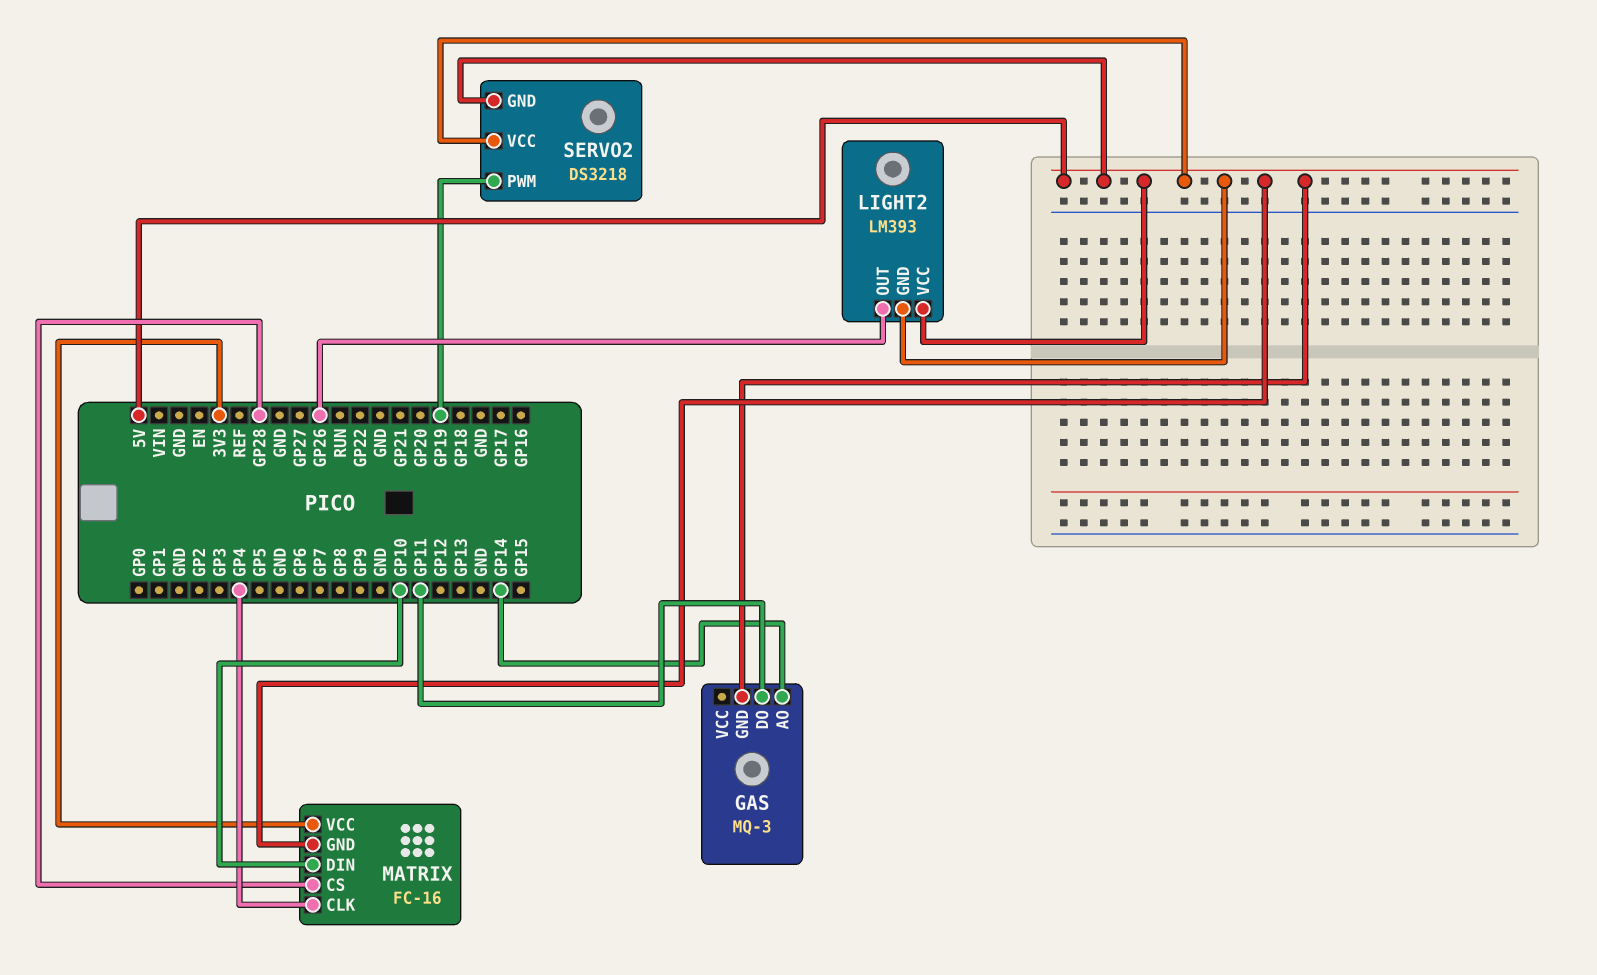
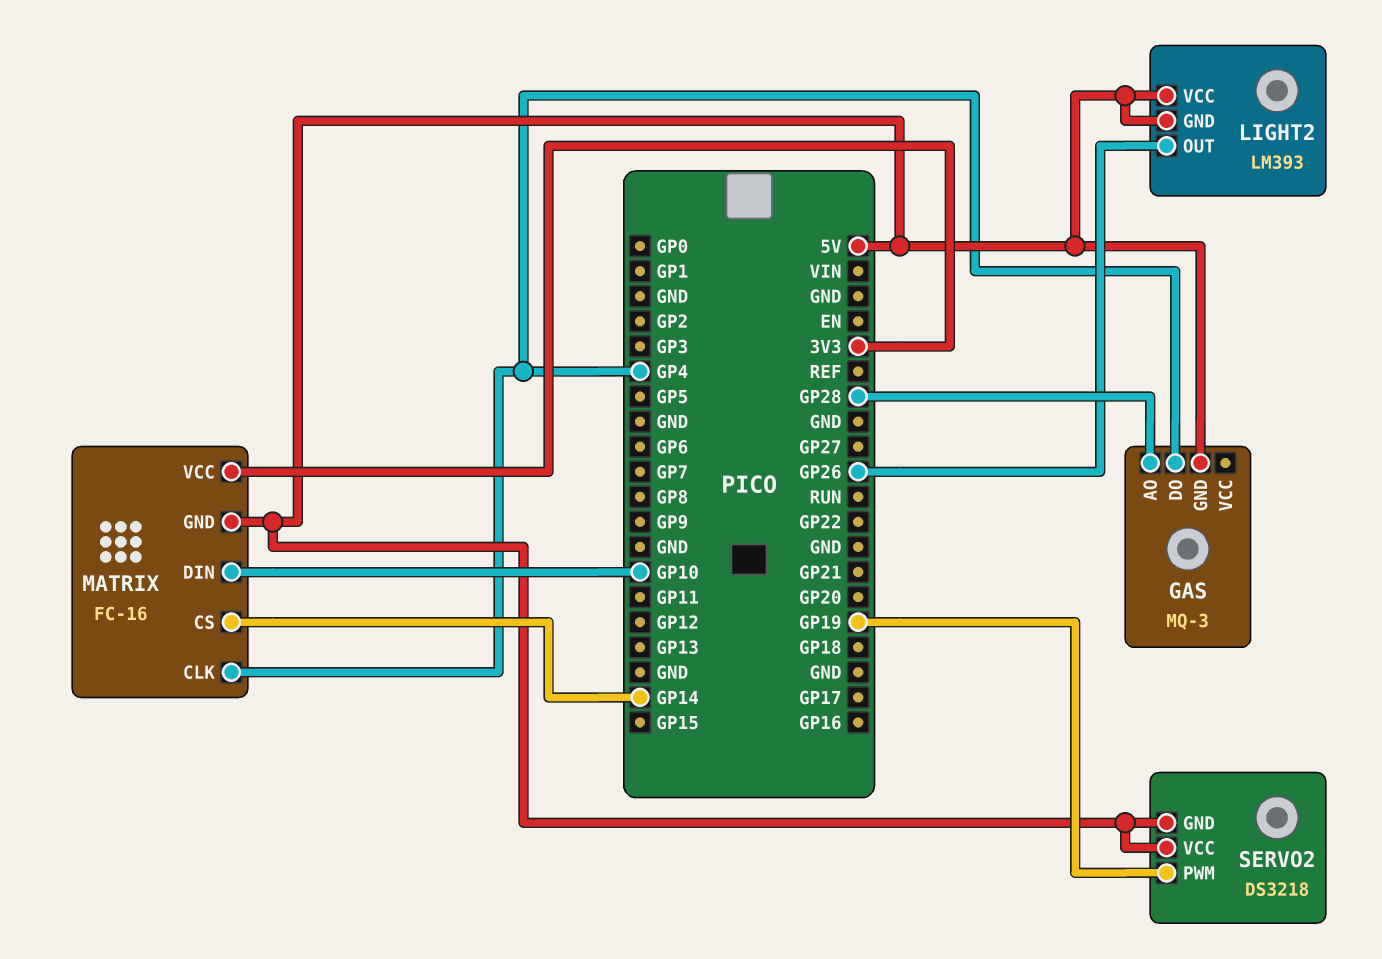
GAS pin AO: GP14 -> GP28
GAS pin DO: GP11 -> GP4
MATRIX pin CS: GP28 -> GP14

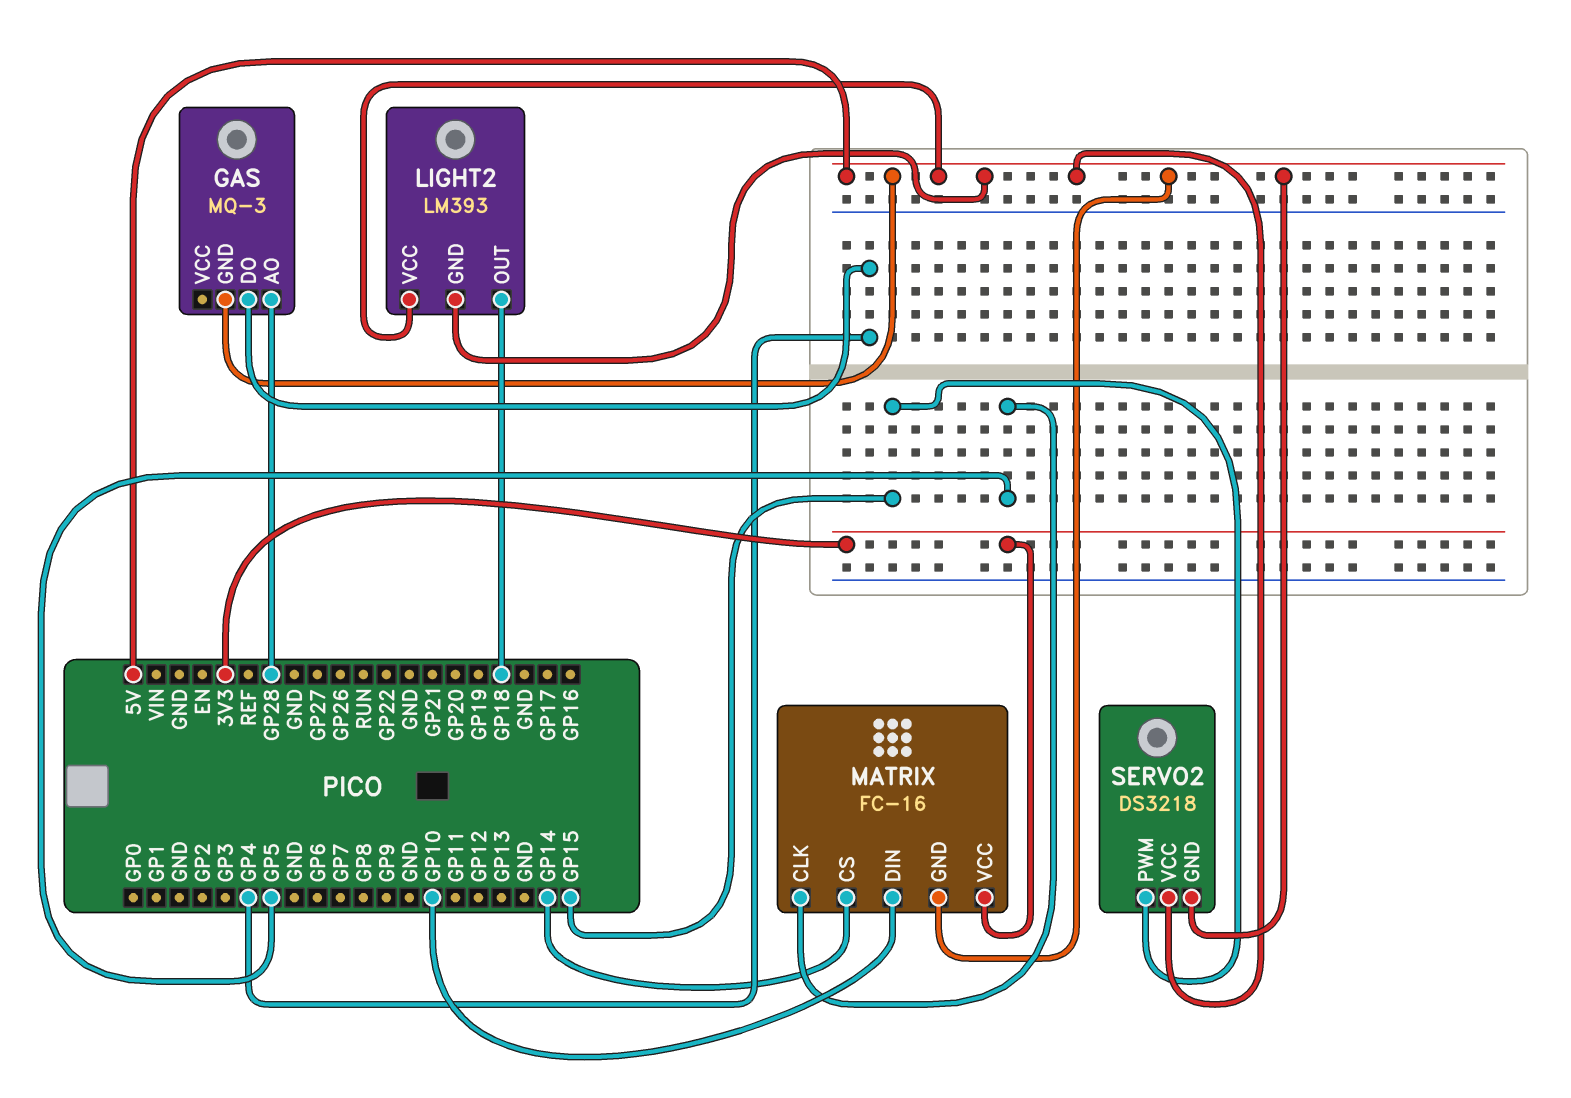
LIGHT2 pin OUT: GP26 -> GP18
MATRIX pin CLK: GP4 -> GP5
SERVO2 pin PWM: GP19 -> GP15

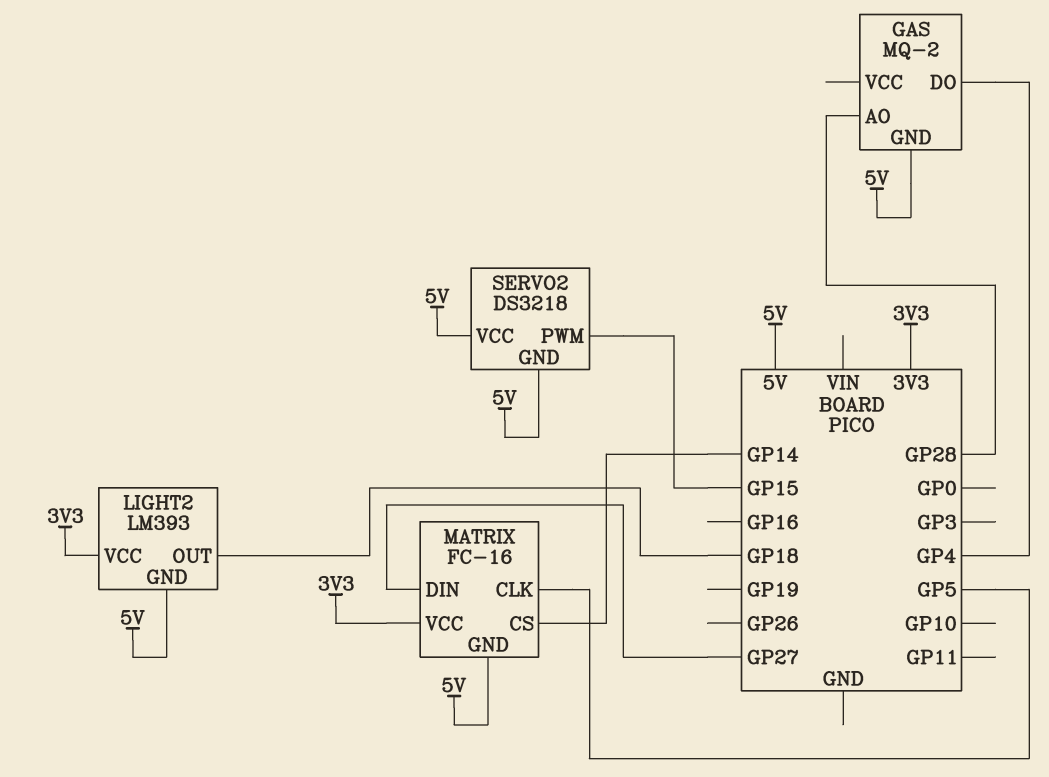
GAS: MQ-3 -> MQ-2
LIGHT2 pin VCC: 5V -> 3V3
MATRIX pin DIN: GP10 -> GP27

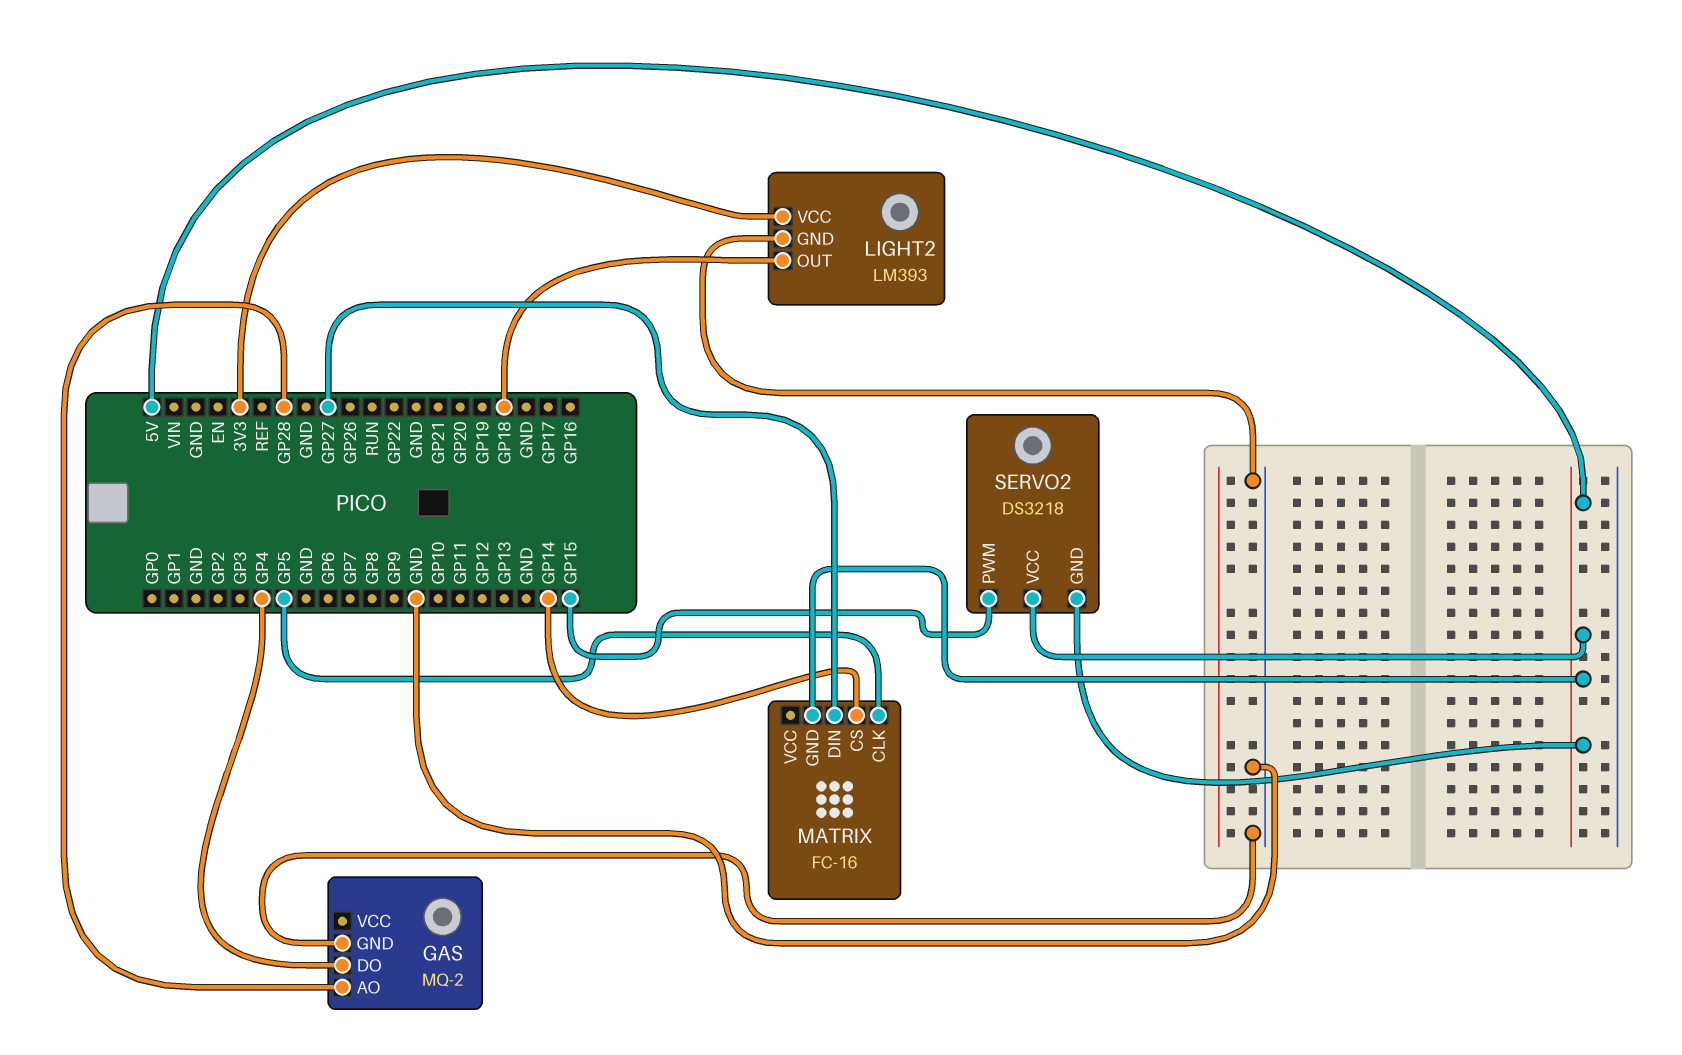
GAS pin GND: 5V -> GND
LIGHT2 pin GND: 5V -> GND
MATRIX pin VCC: 3V3 -> none

